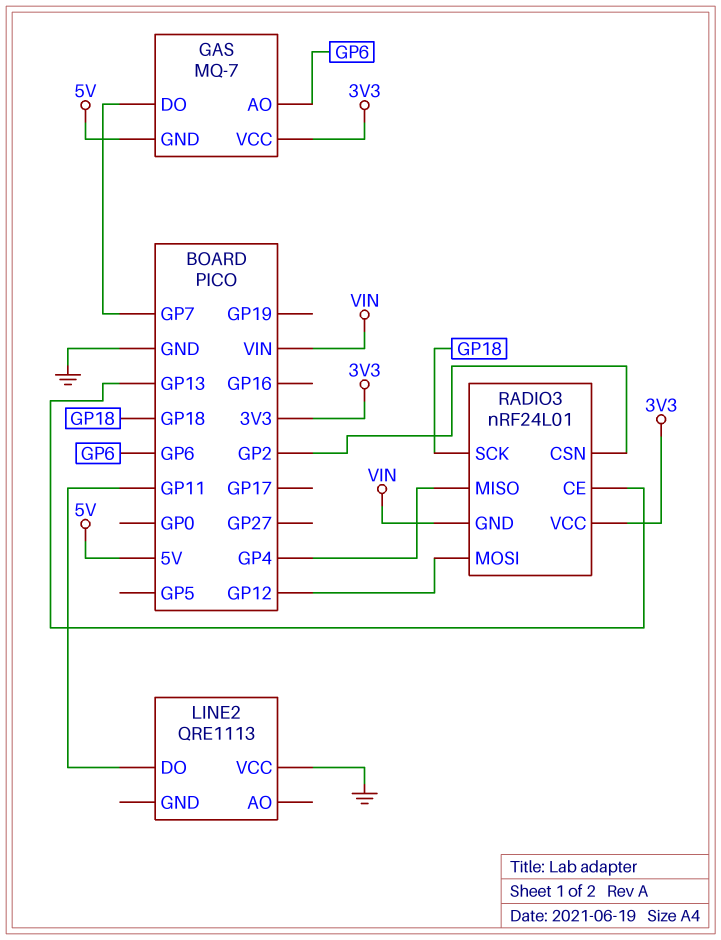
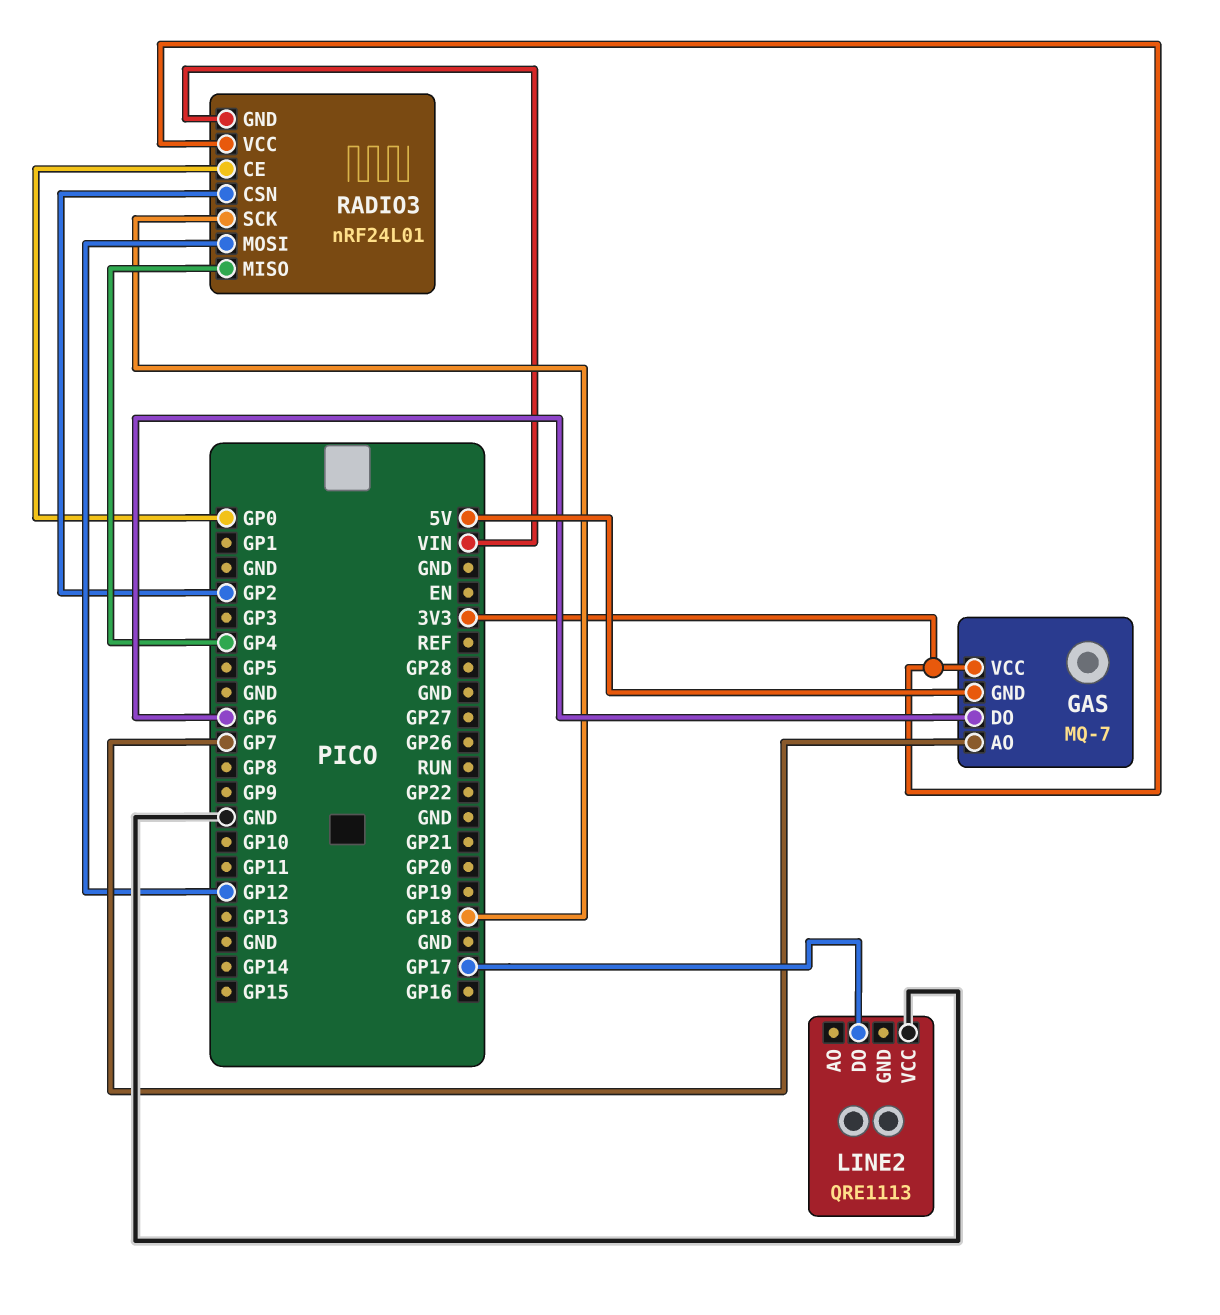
GAS pin AO: GP6 -> GP7
GAS pin DO: GP7 -> GP6
LINE2 pin DO: GP11 -> GP17
RADIO3 pin CE: GP13 -> GP0

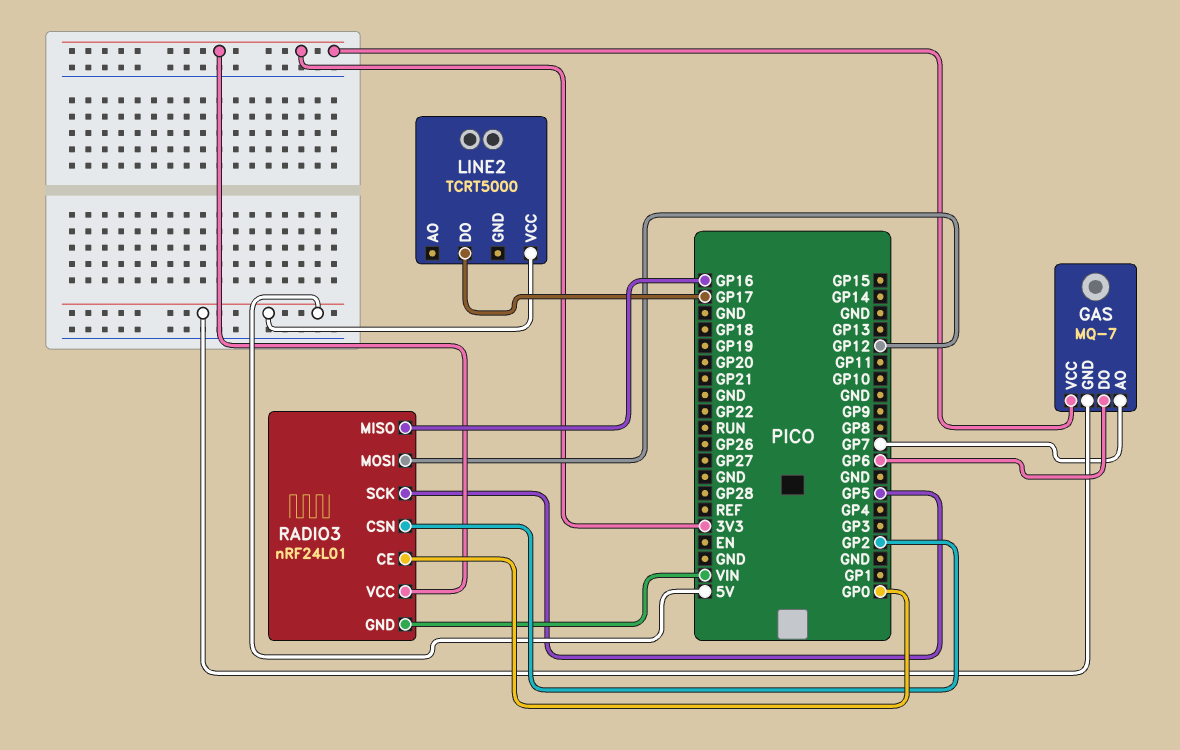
LINE2: QRE1113 -> TCRT5000
LINE2 pin VCC: GND -> 5V
RADIO3 pin MISO: GP4 -> GP16
RADIO3 pin SCK: GP18 -> GP5

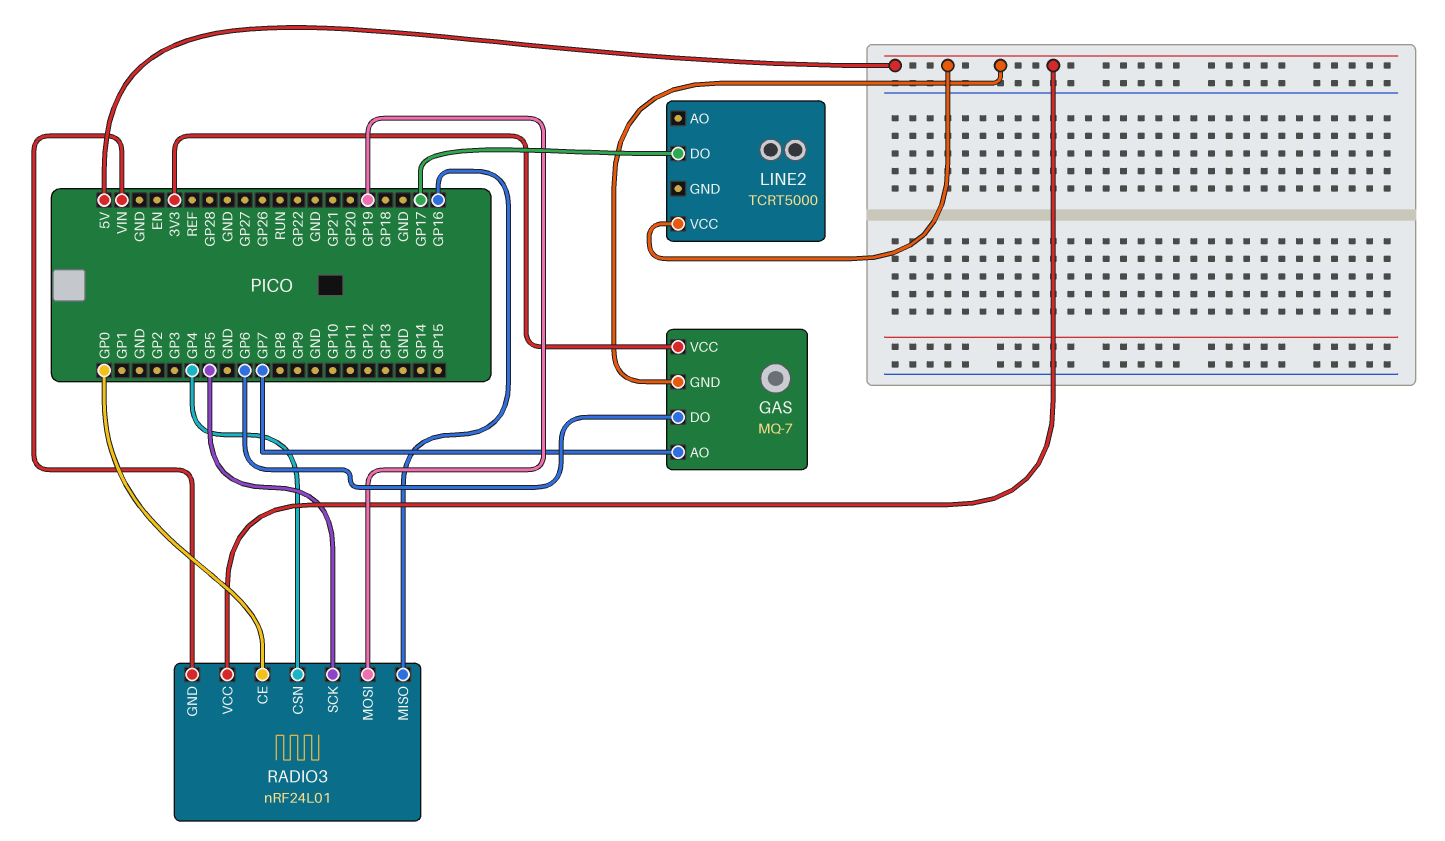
RADIO3 pin CSN: GP2 -> GP4
RADIO3 pin MOSI: GP12 -> GP19
RADIO3 pin VCC: 3V3 -> 5V

